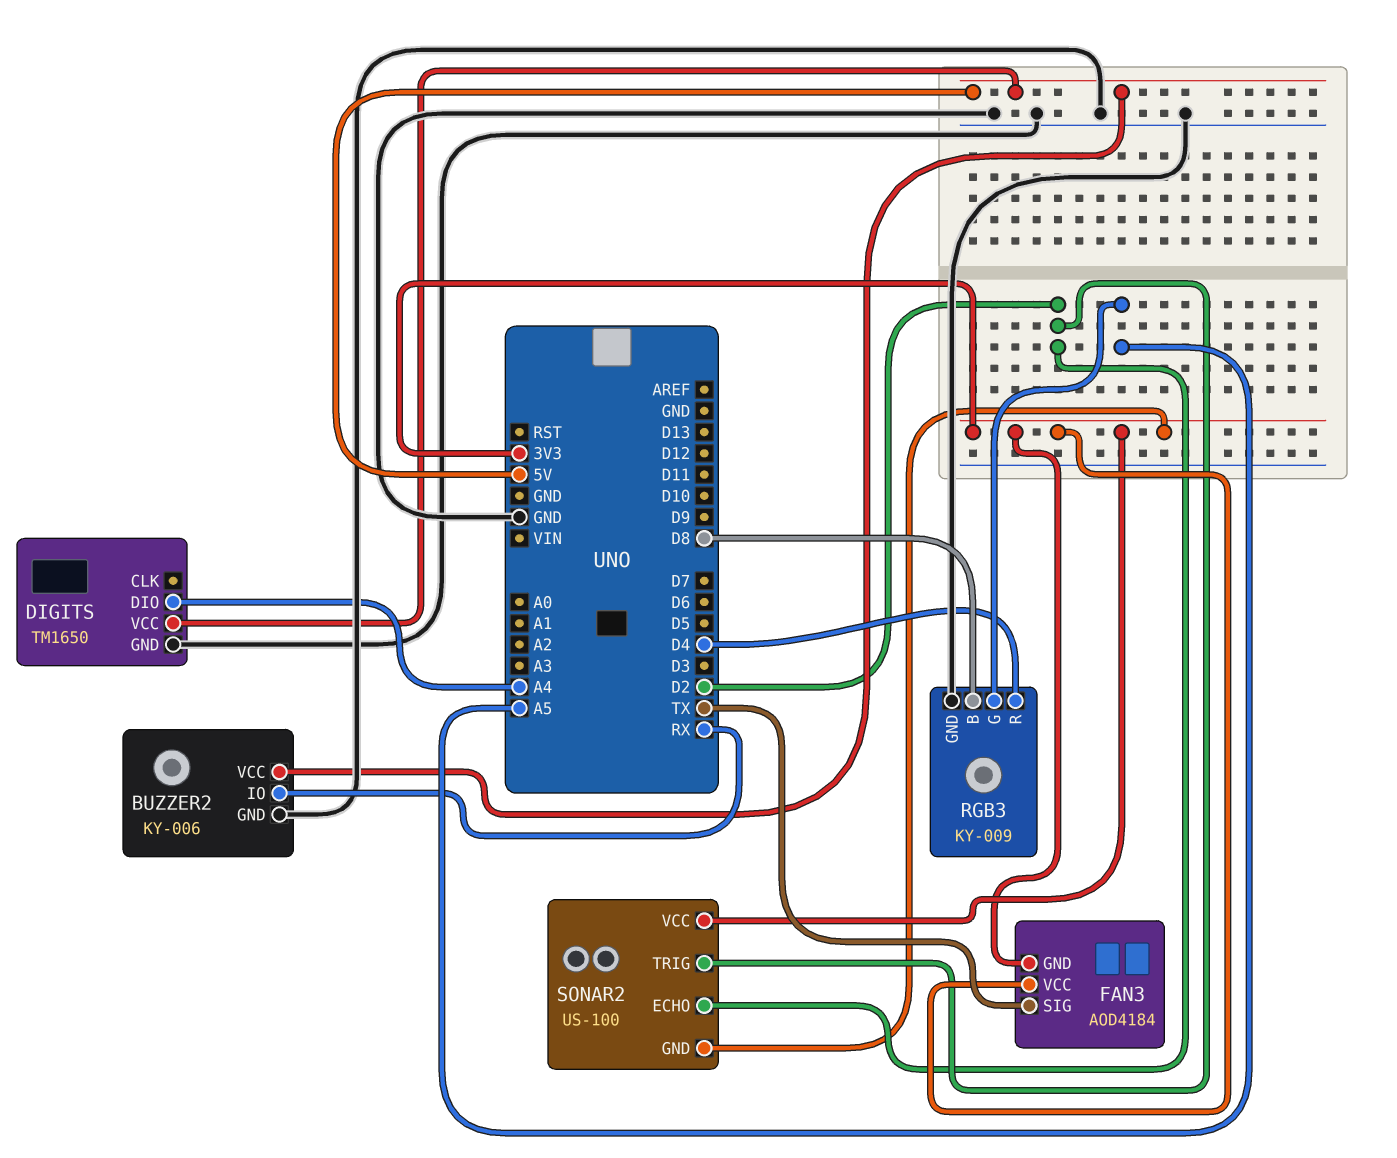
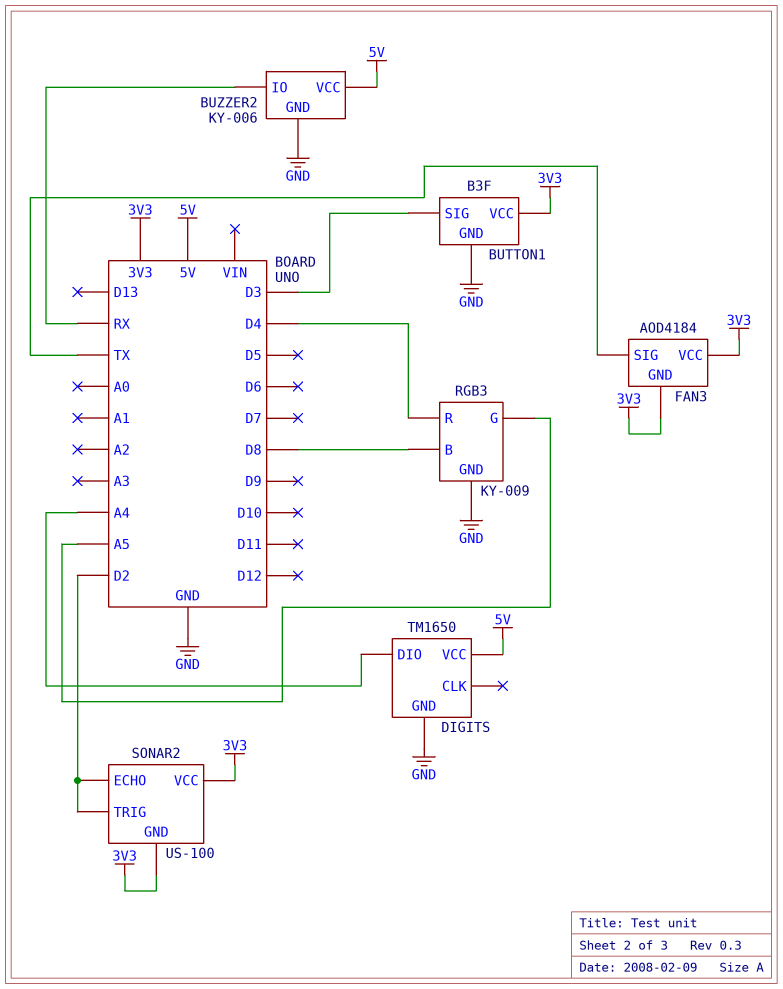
BUTTON1: none -> B3F
BUTTON1 pin GND: none -> GND
BUTTON1 pin SIG: none -> D3
BUTTON1 pin VCC: none -> 3V3

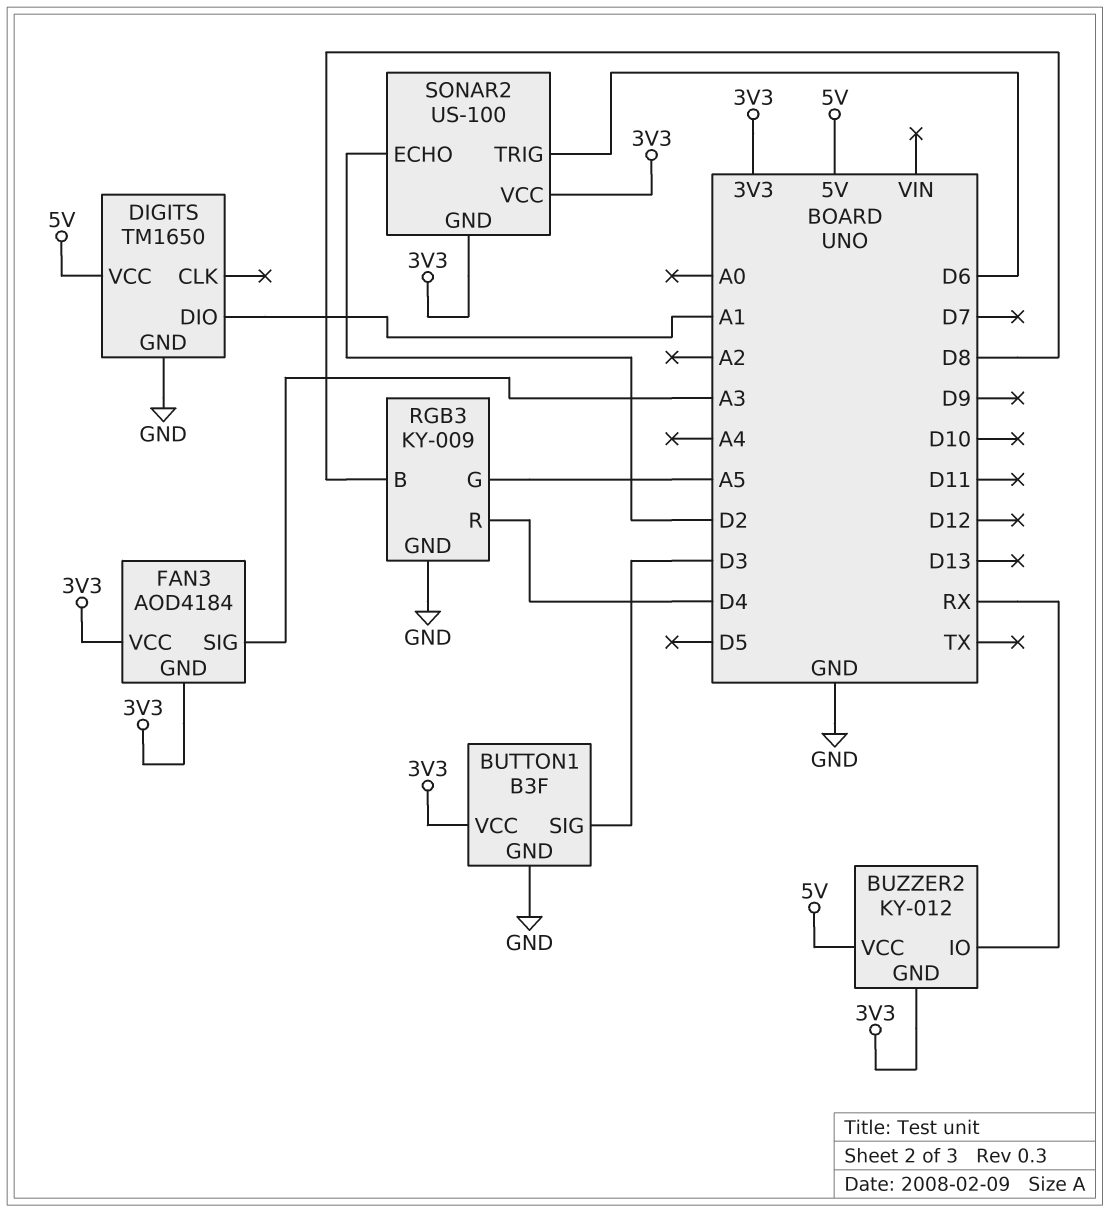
BUZZER2: KY-006 -> KY-012
BUZZER2 pin GND: GND -> 3V3
DIGITS pin DIO: A4 -> A1
FAN3 pin SIG: TX -> A3
SONAR2 pin TRIG: D2 -> D6

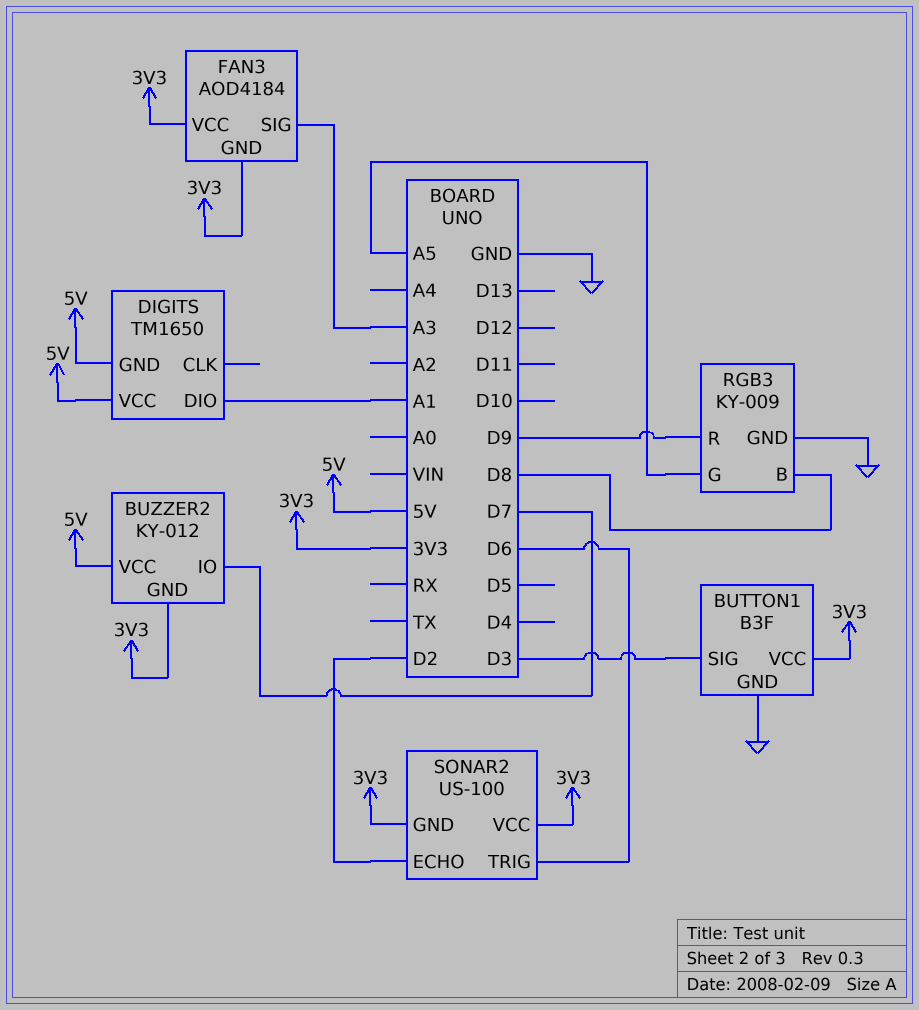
BUZZER2 pin IO: RX -> D7
DIGITS pin GND: GND -> 5V
RGB3 pin R: D4 -> D9

